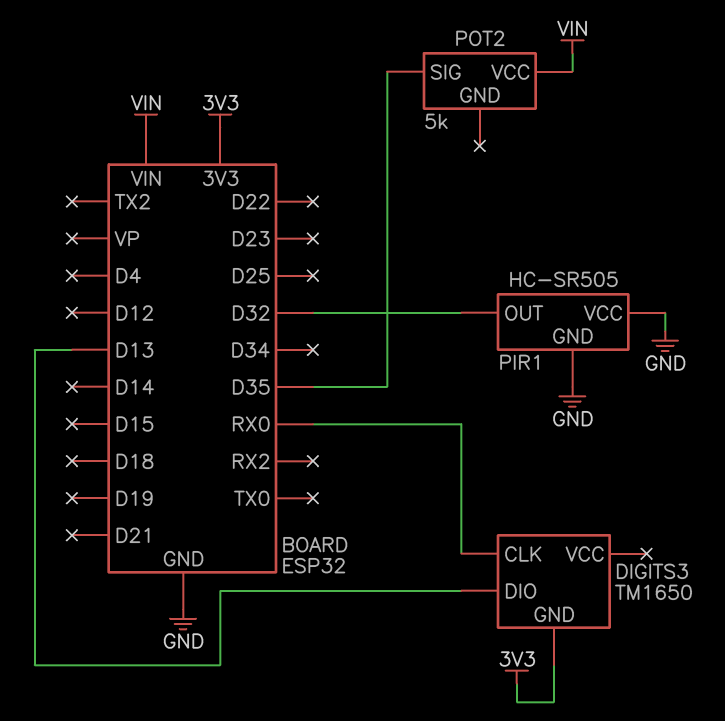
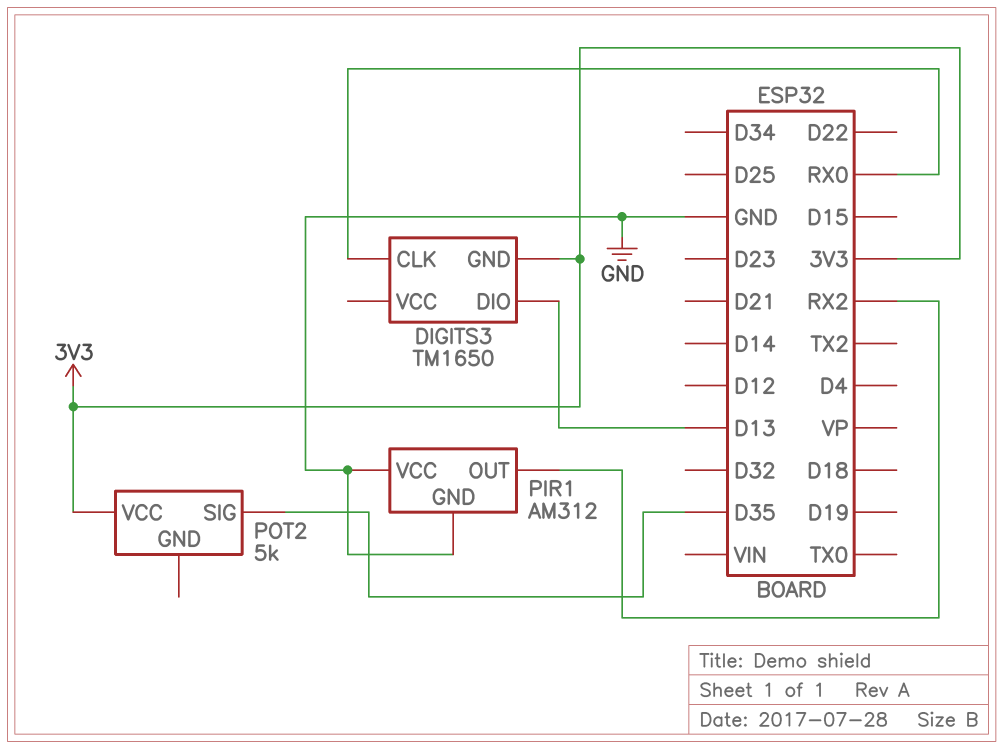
PIR1: HC-SR505 -> AM312
PIR1 pin OUT: D32 -> RX2
POT2 pin VCC: VIN -> 3V3

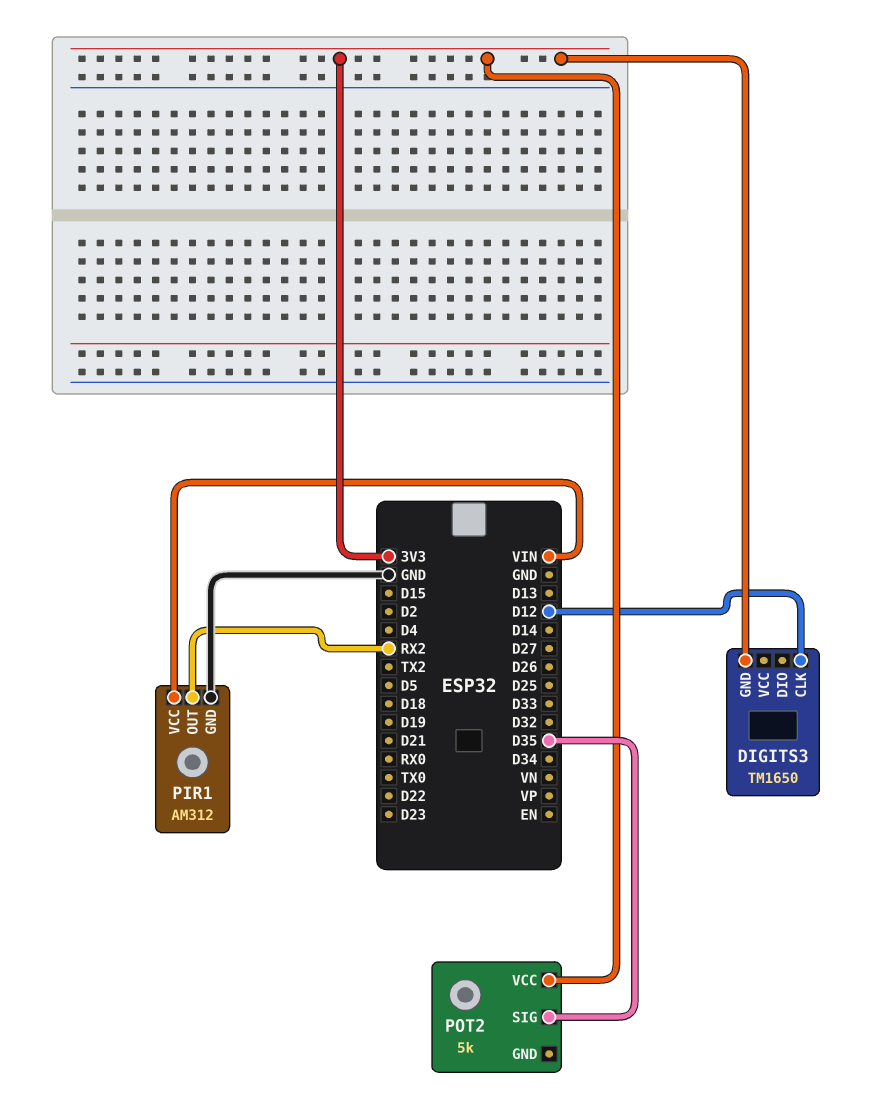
DIGITS3 pin CLK: RX0 -> D12
DIGITS3 pin DIO: D13 -> none
PIR1 pin VCC: GND -> VIN

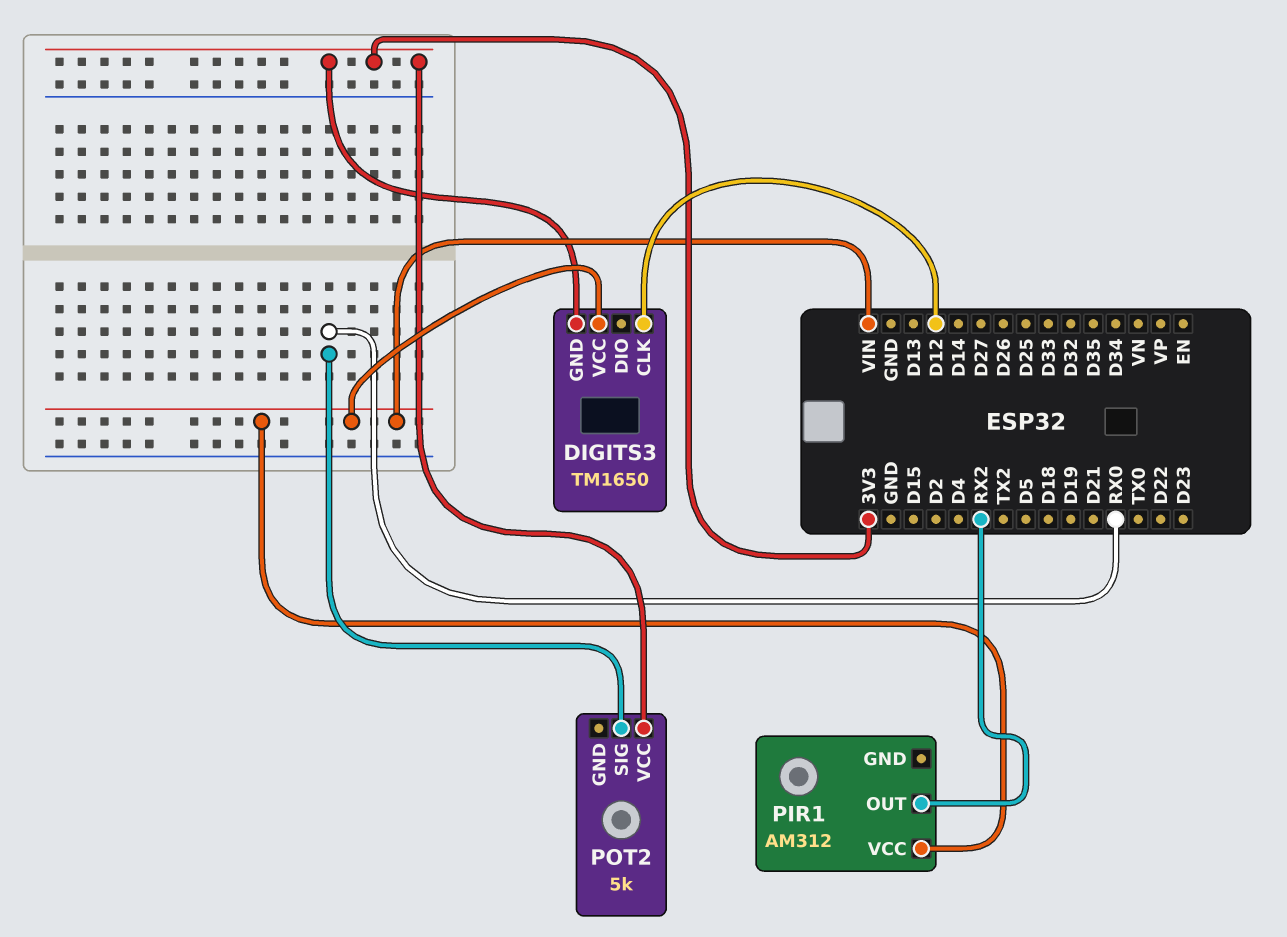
DIGITS3 pin VCC: none -> VIN
PIR1 pin GND: GND -> none
POT2 pin SIG: D35 -> RX0

